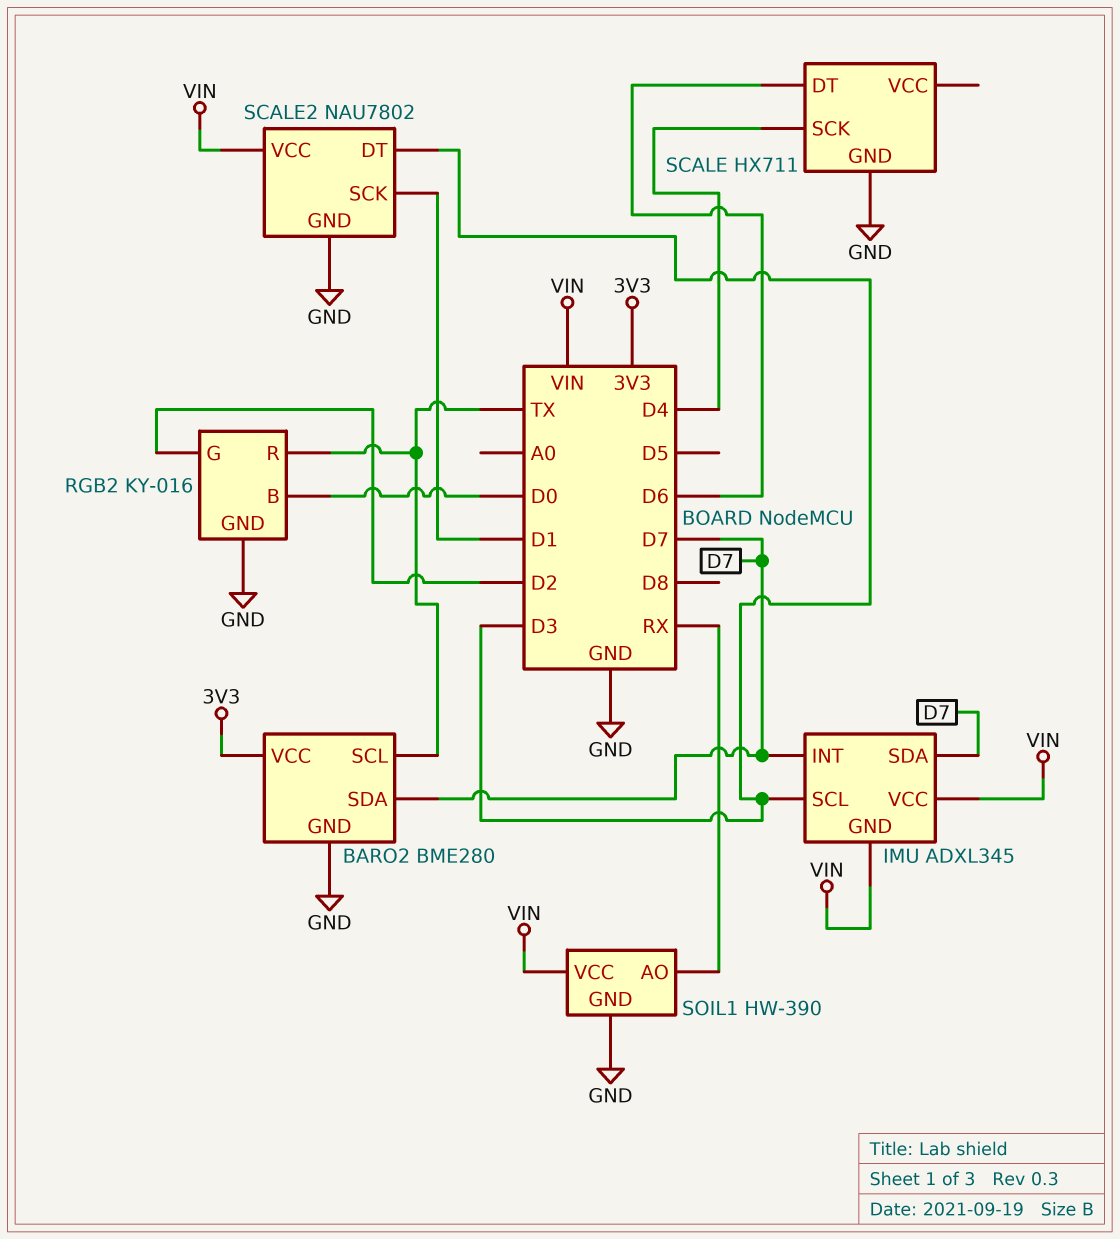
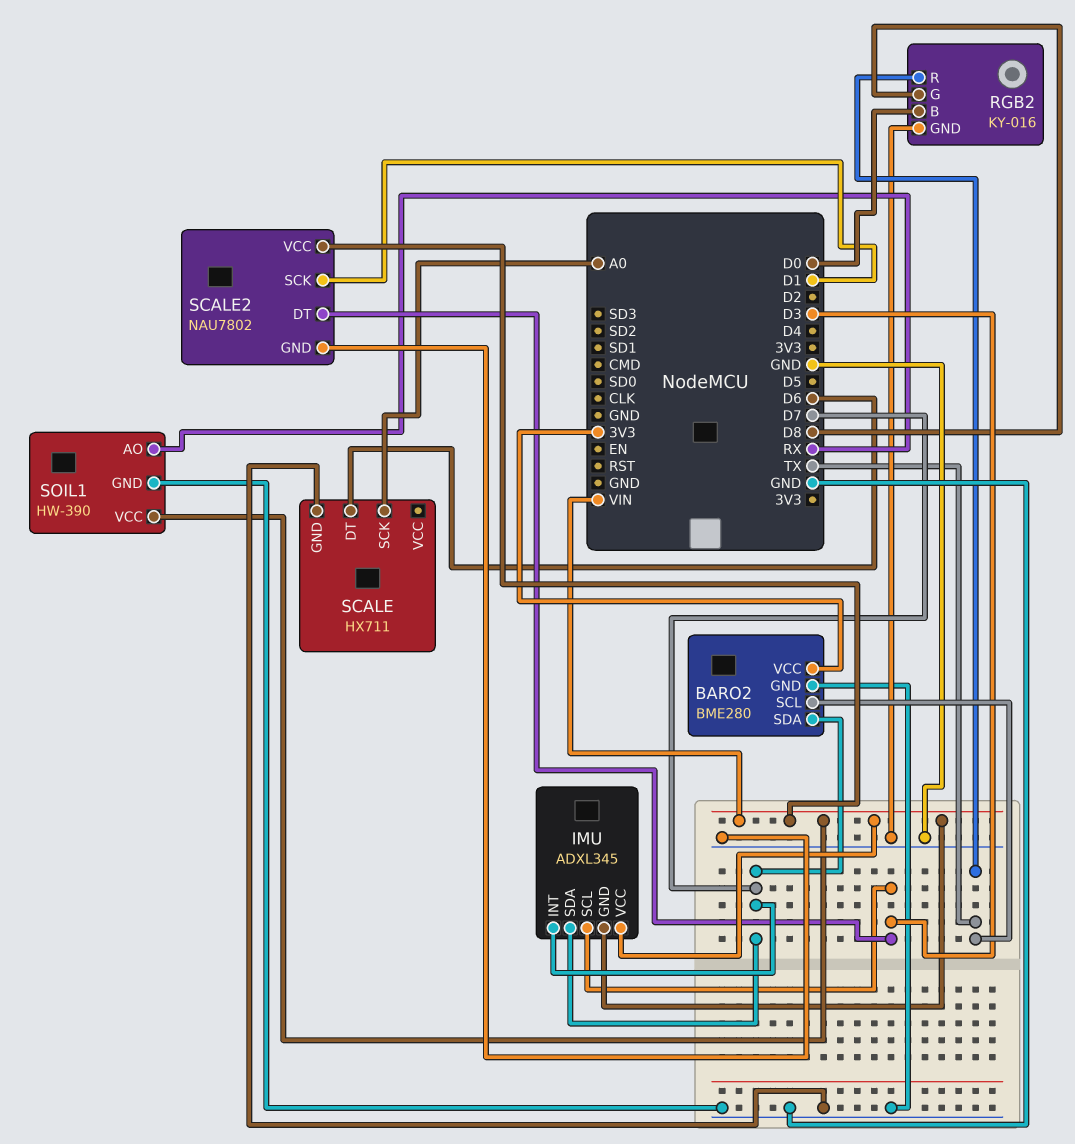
RGB2 pin G: D2 -> D8
SCALE pin SCK: D4 -> A0

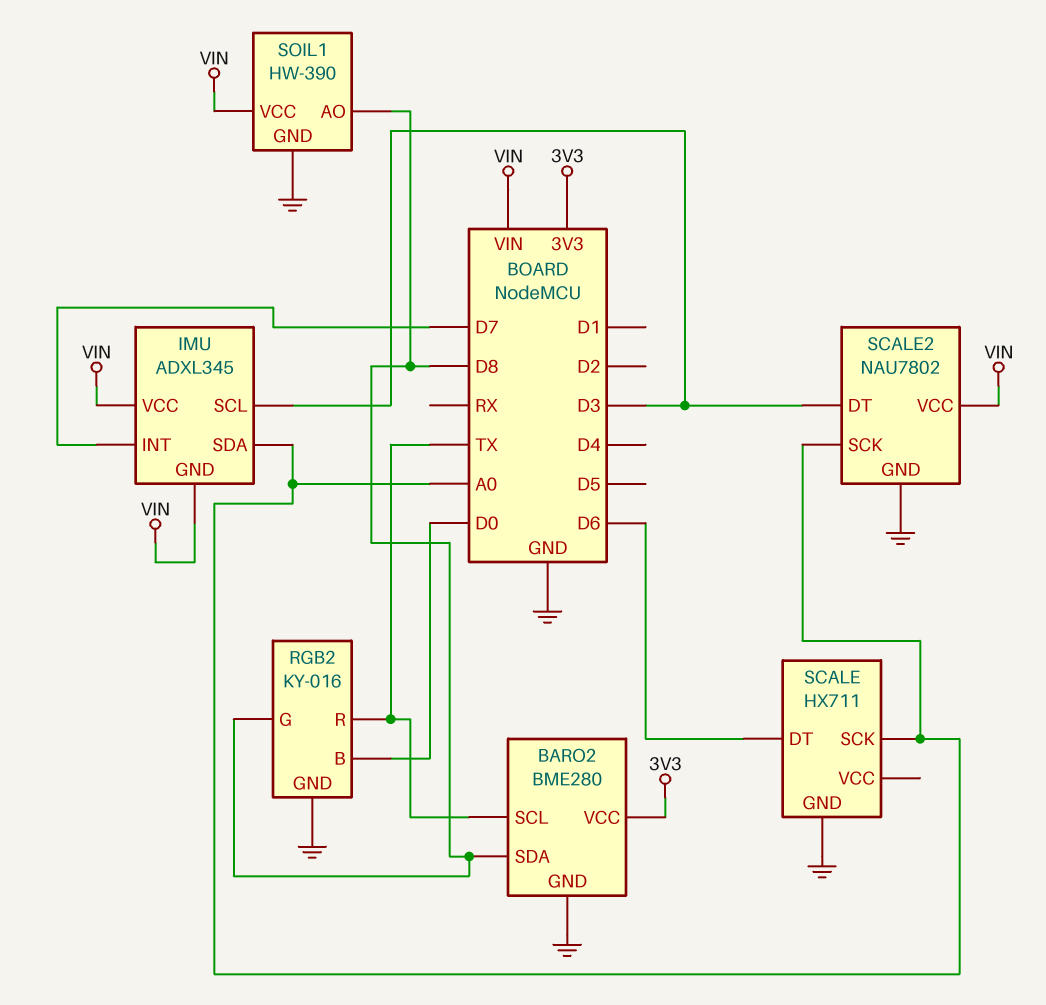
BARO2 pin SDA: D7 -> D8
IMU pin SDA: D7 -> A0
SCALE2 pin SCK: D1 -> A0
SOIL1 pin AO: RX -> D8

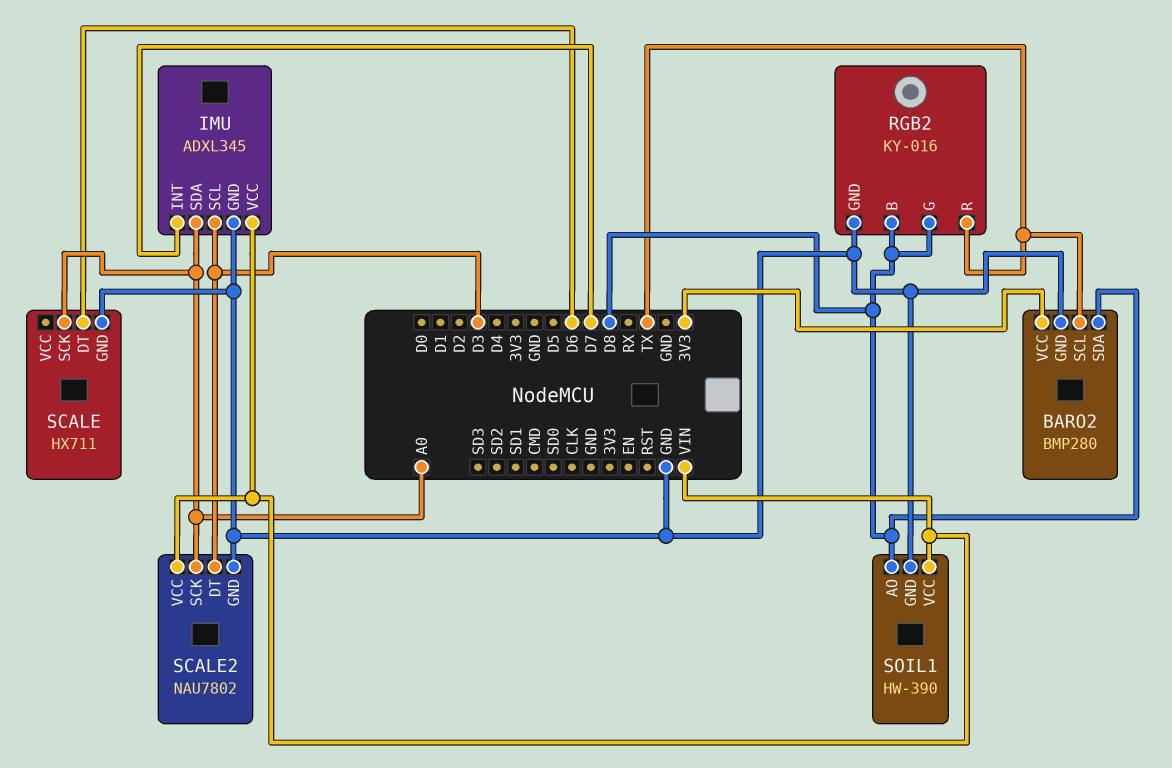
BARO2: BME280 -> BMP280
IMU pin GND: VIN -> GND
RGB2 pin B: D0 -> D8

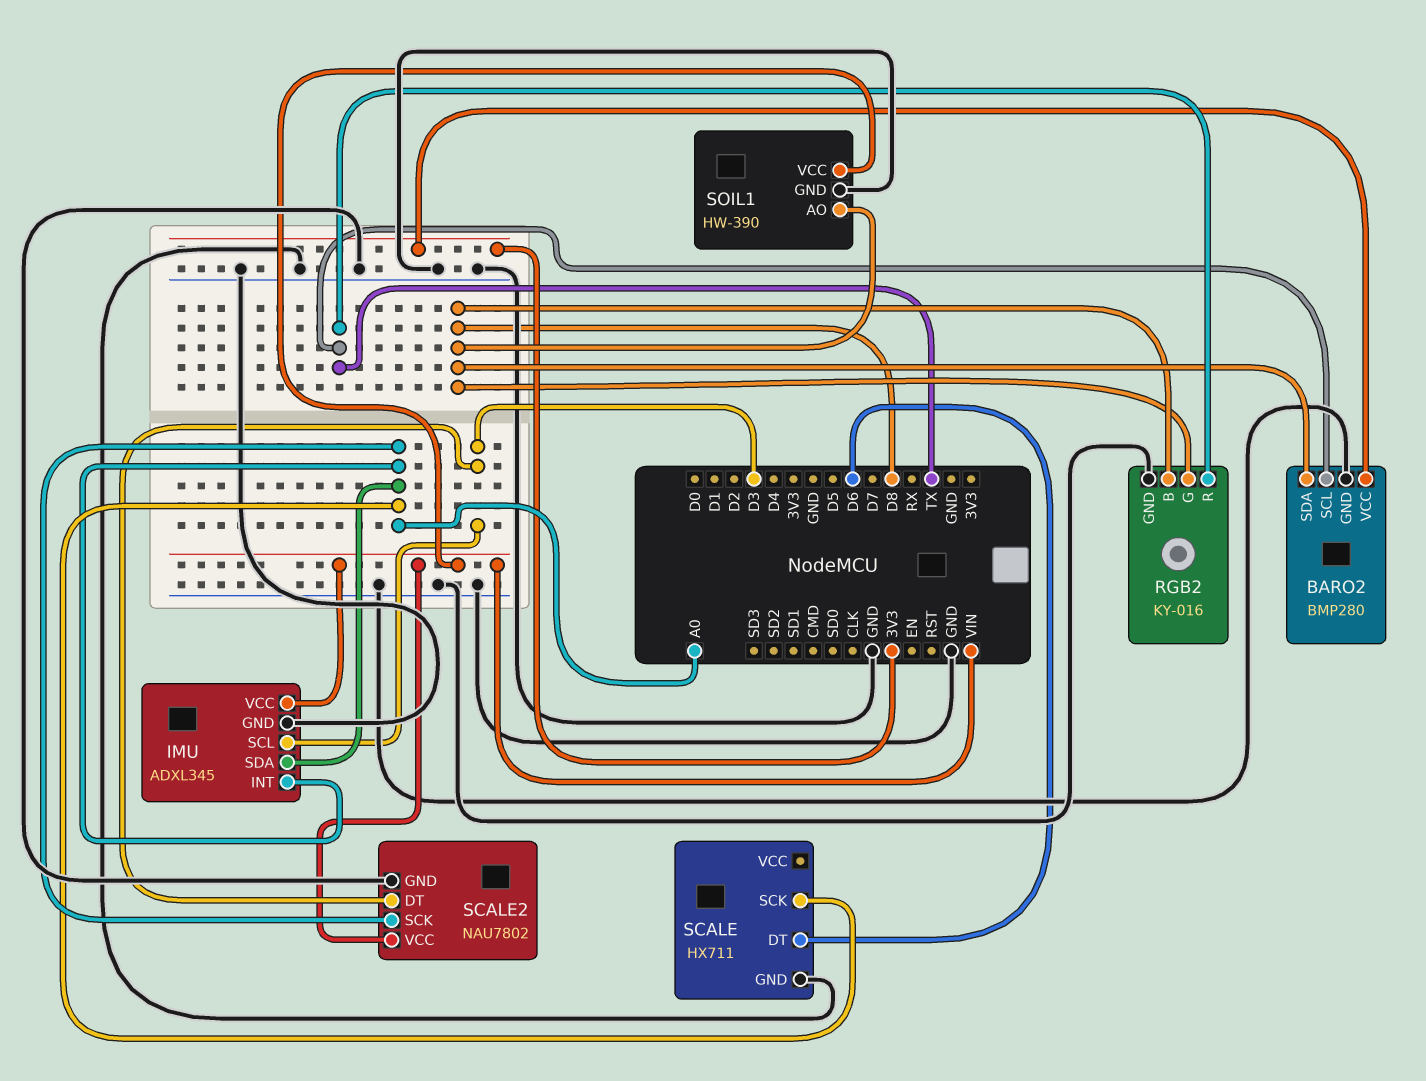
IMU pin INT: D7 -> A0

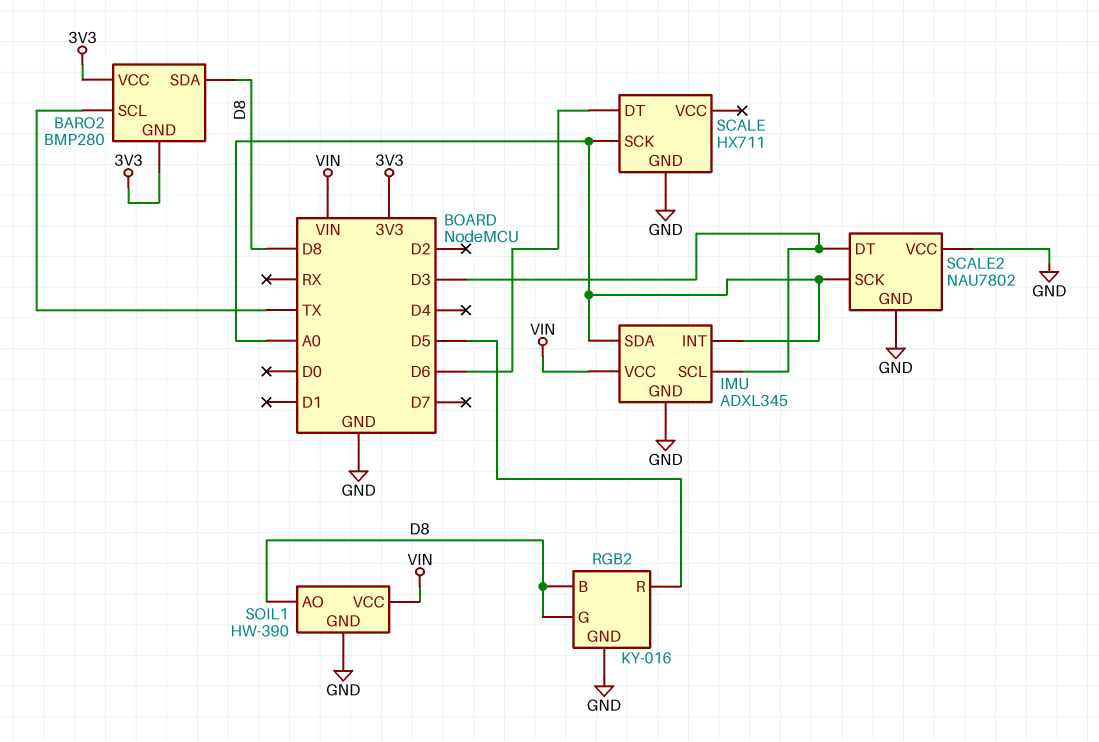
BARO2 pin GND: GND -> 3V3
RGB2 pin R: TX -> D5
SCALE2 pin VCC: VIN -> GND

